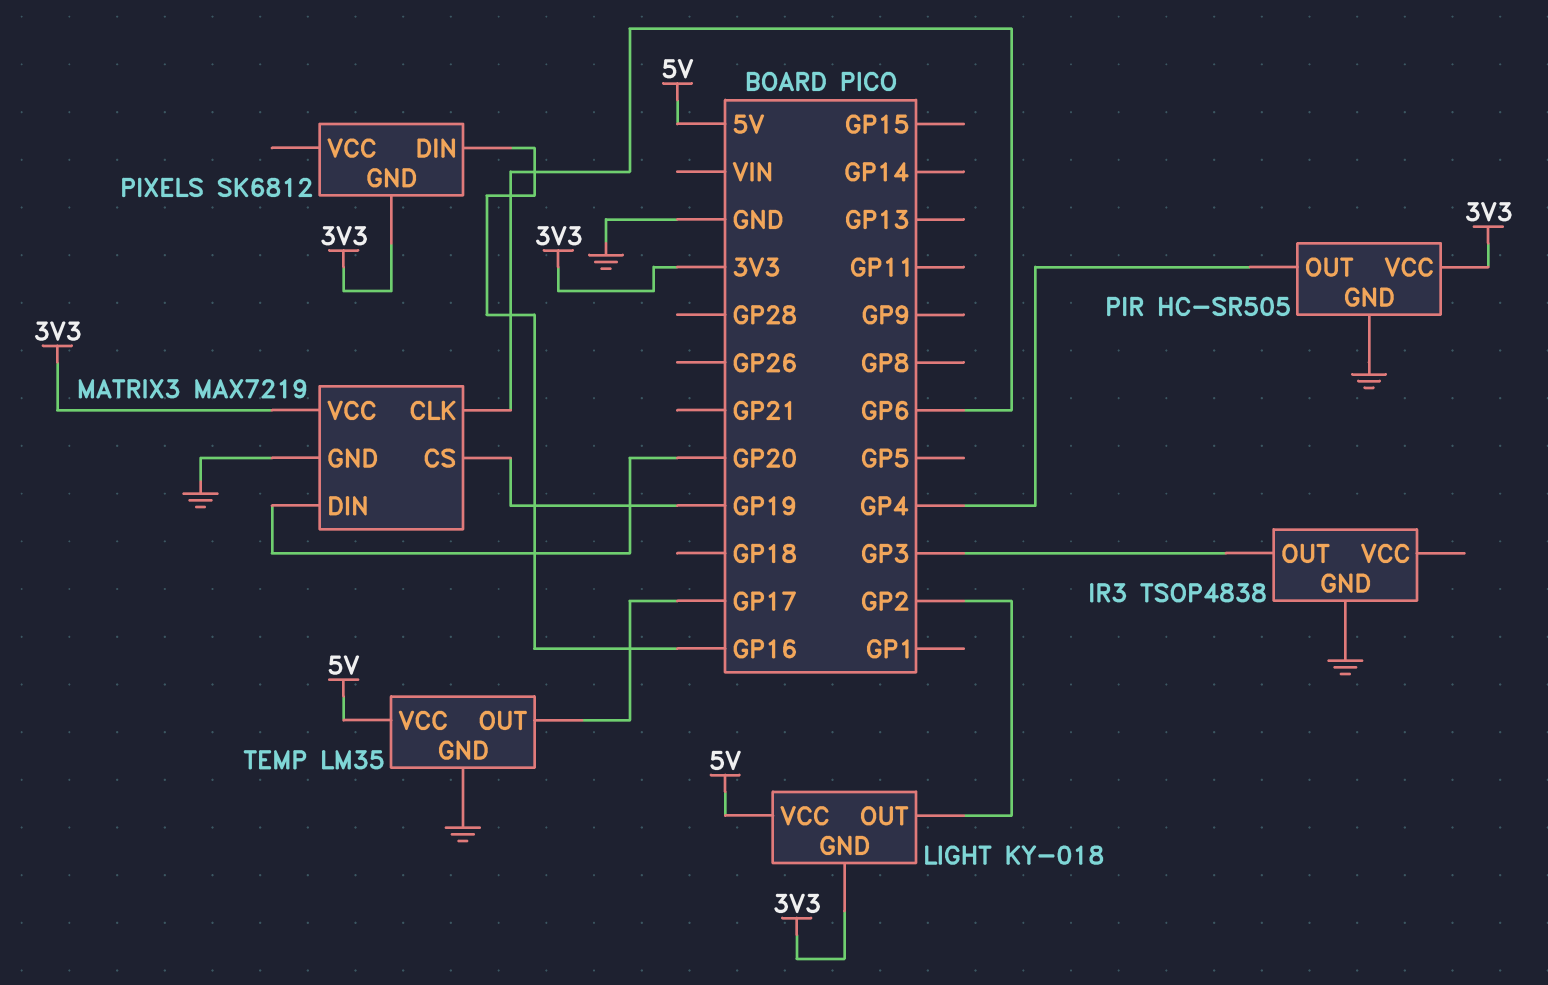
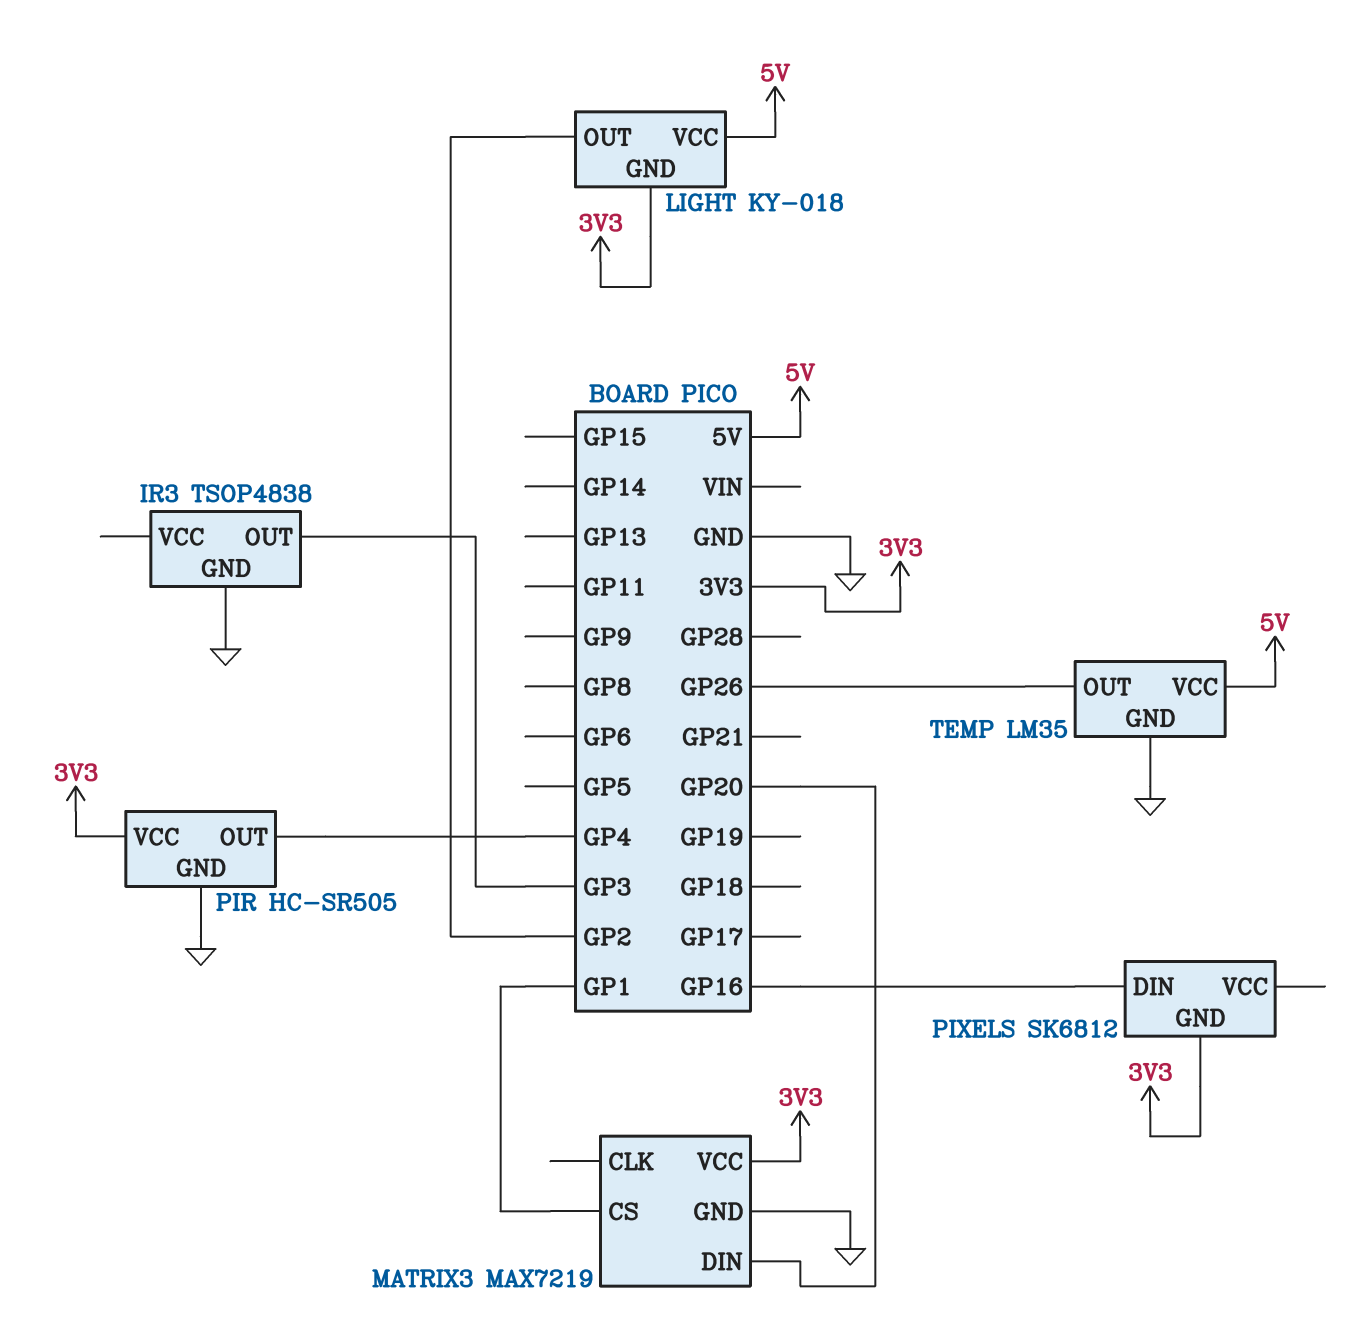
MATRIX3 pin CLK: GP6 -> none
MATRIX3 pin CS: GP19 -> GP1
TEMP pin OUT: GP17 -> GP26

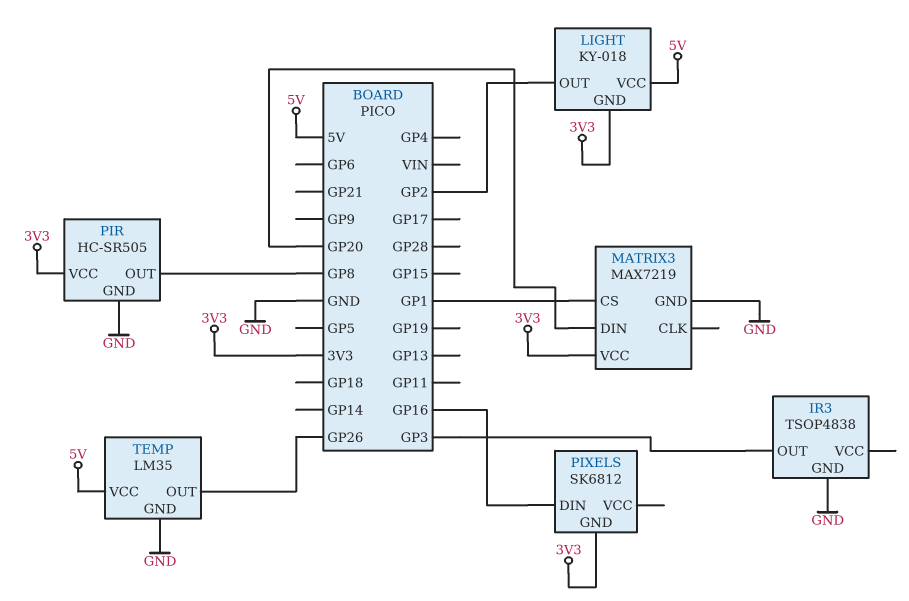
PIR pin OUT: GP4 -> GP8

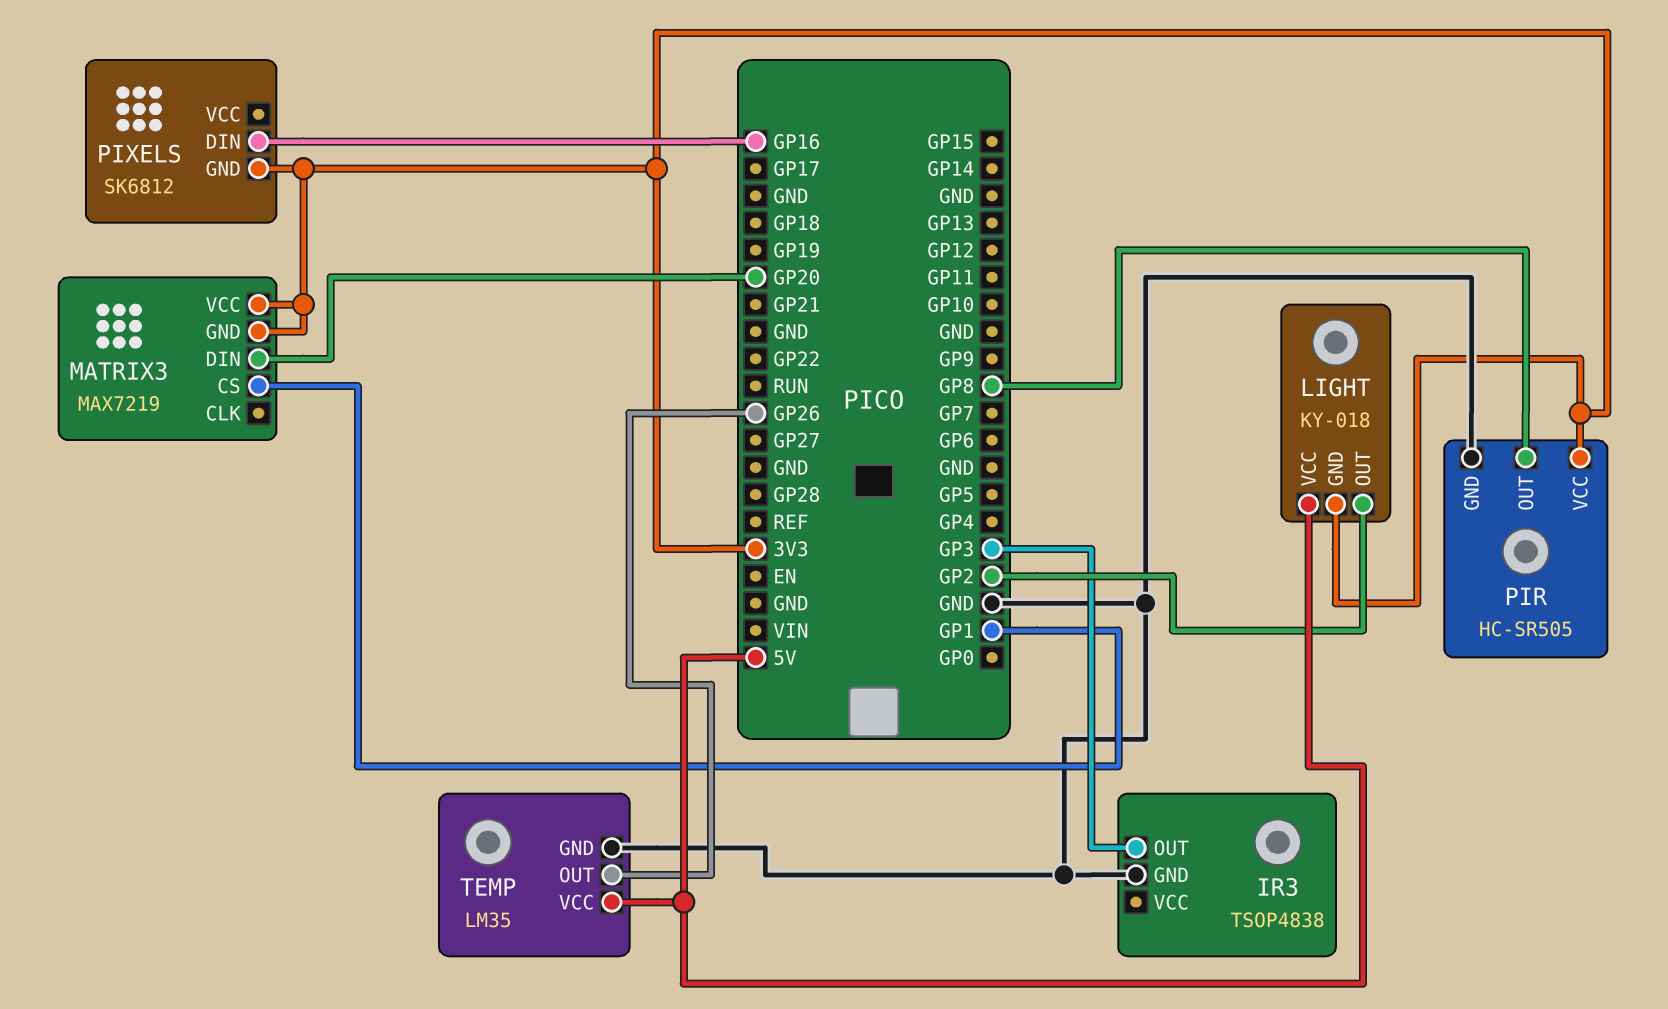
MATRIX3 pin GND: GND -> 3V3

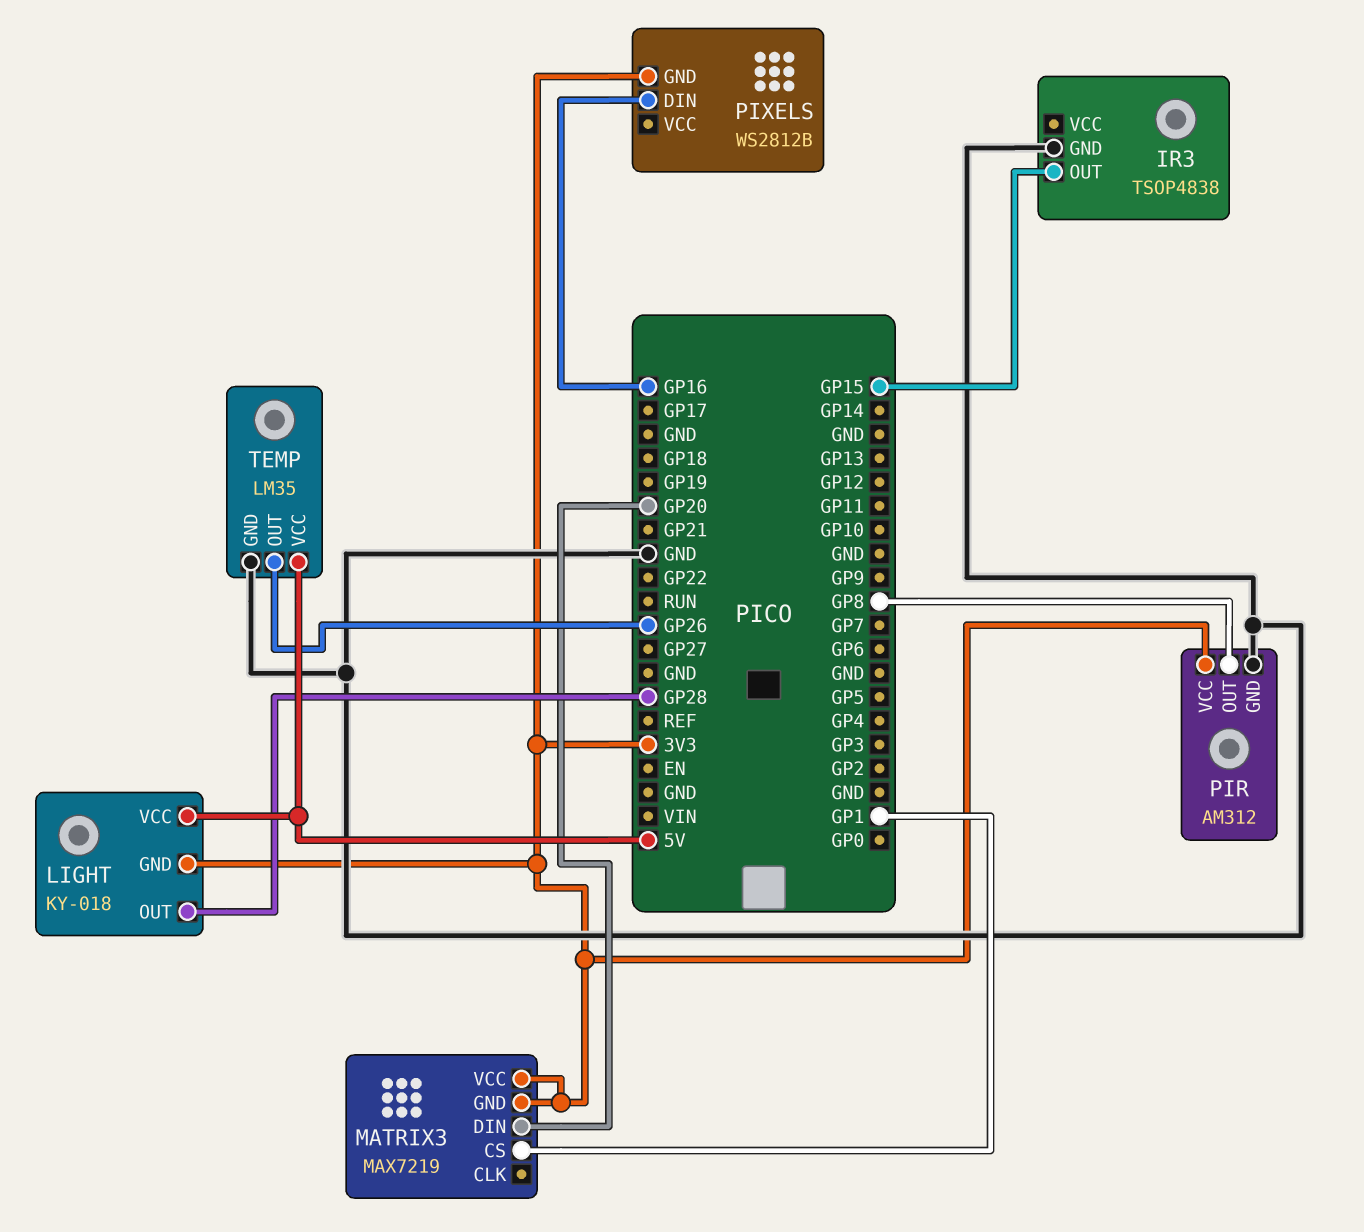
IR3 pin OUT: GP3 -> GP15
LIGHT pin OUT: GP2 -> GP28
PIR: HC-SR505 -> AM312
PIXELS: SK6812 -> WS2812B

